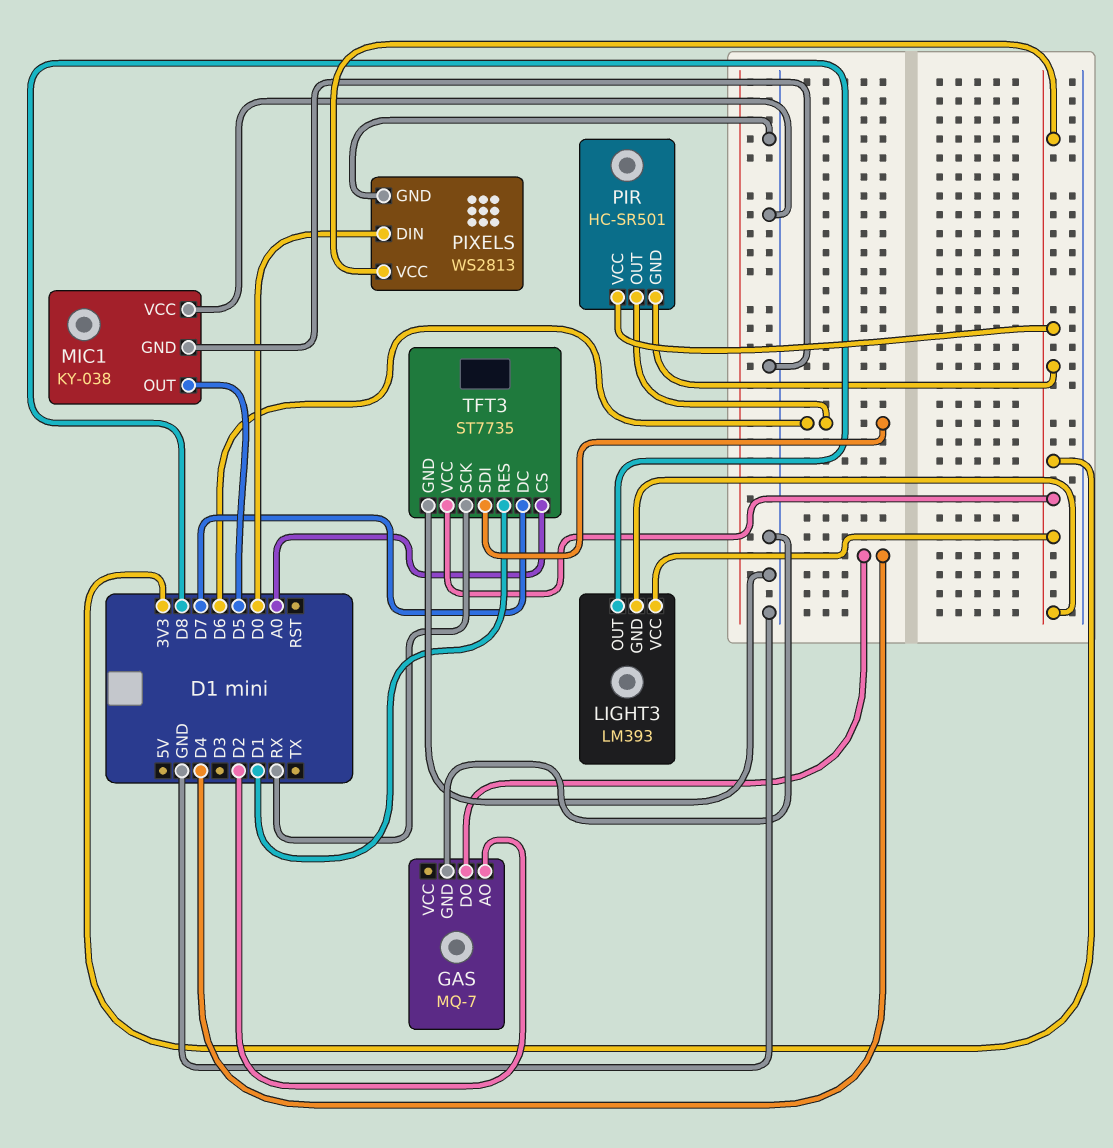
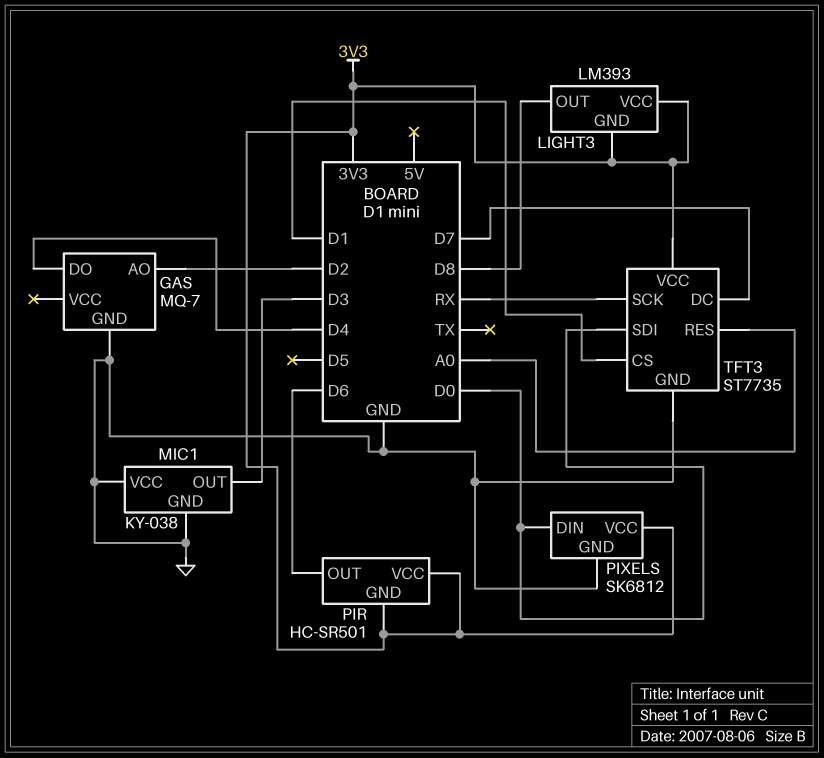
MIC1 pin OUT: D5 -> D3
PIXELS: WS2813 -> SK6812
TFT3 pin CS: A0 -> D1
TFT3 pin RES: D1 -> A0
TFT3 pin SDI: D6 -> D0

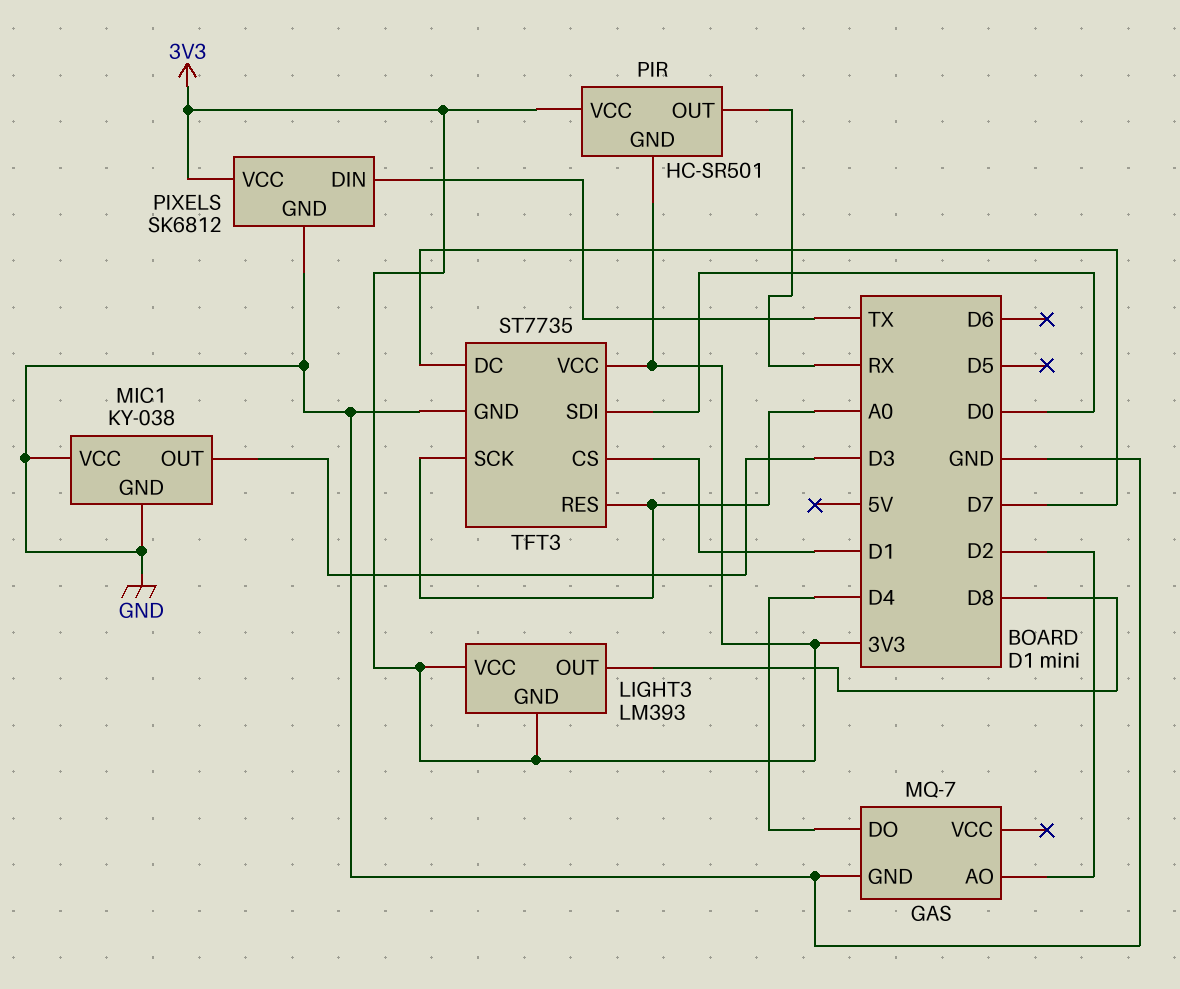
PIR pin OUT: D6 -> RX
PIXELS pin DIN: D0 -> TX
TFT3 pin SCK: RX -> A0

